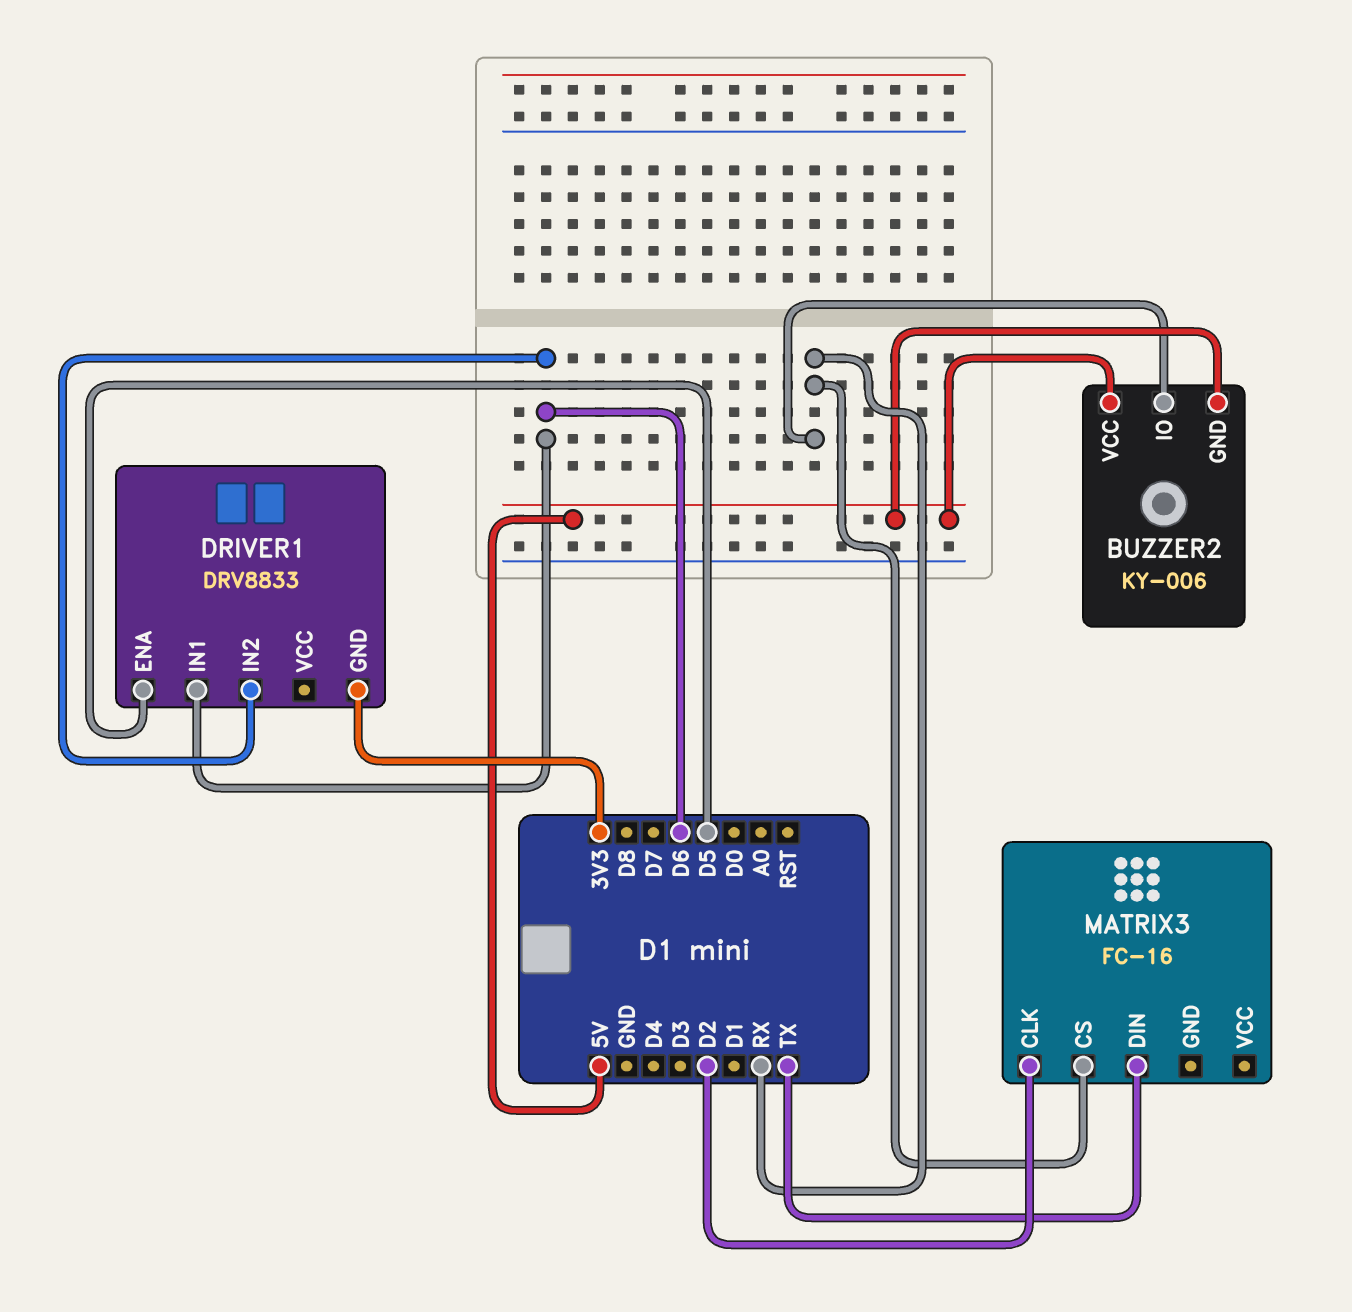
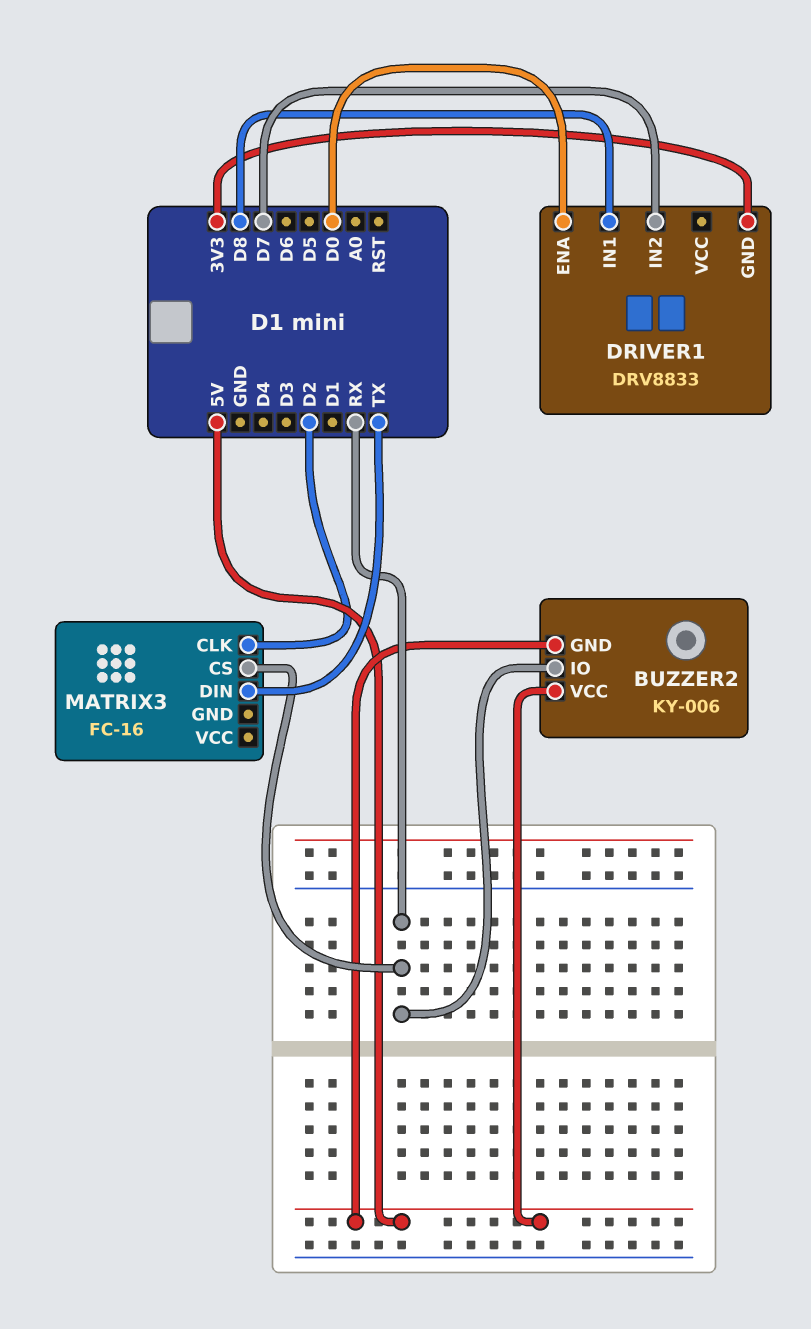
DRIVER1 pin ENA: D5 -> D0
DRIVER1 pin IN1: D6 -> D8
DRIVER1 pin IN2: D6 -> D7

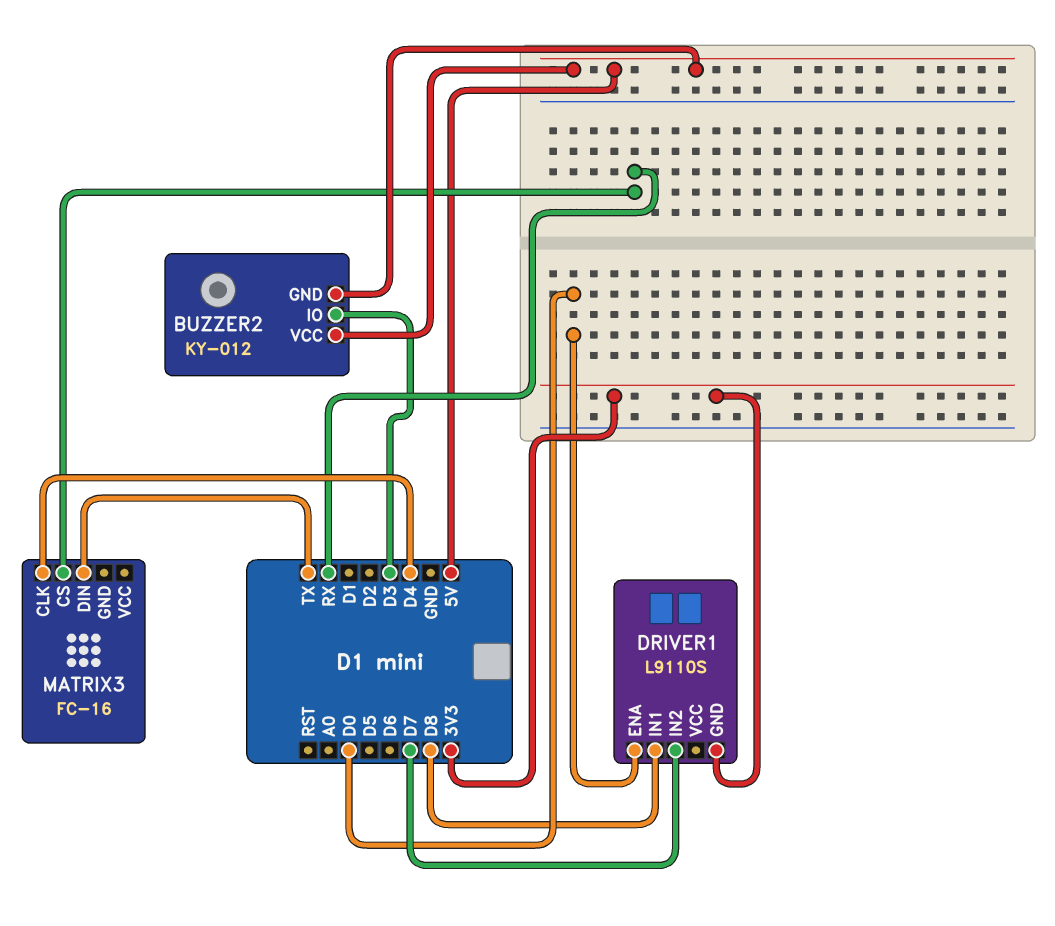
BUZZER2: KY-006 -> KY-012
BUZZER2 pin IO: RX -> D3
DRIVER1: DRV8833 -> L9110S
MATRIX3 pin CLK: D2 -> D4

